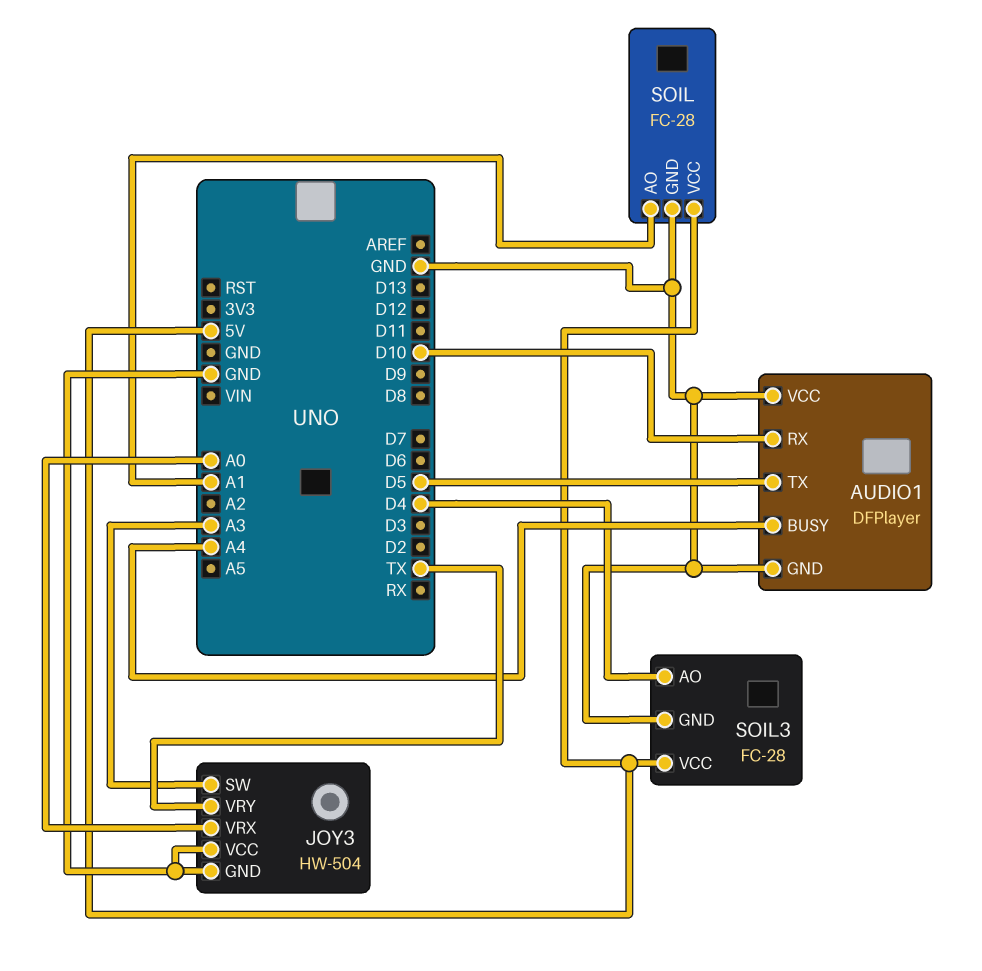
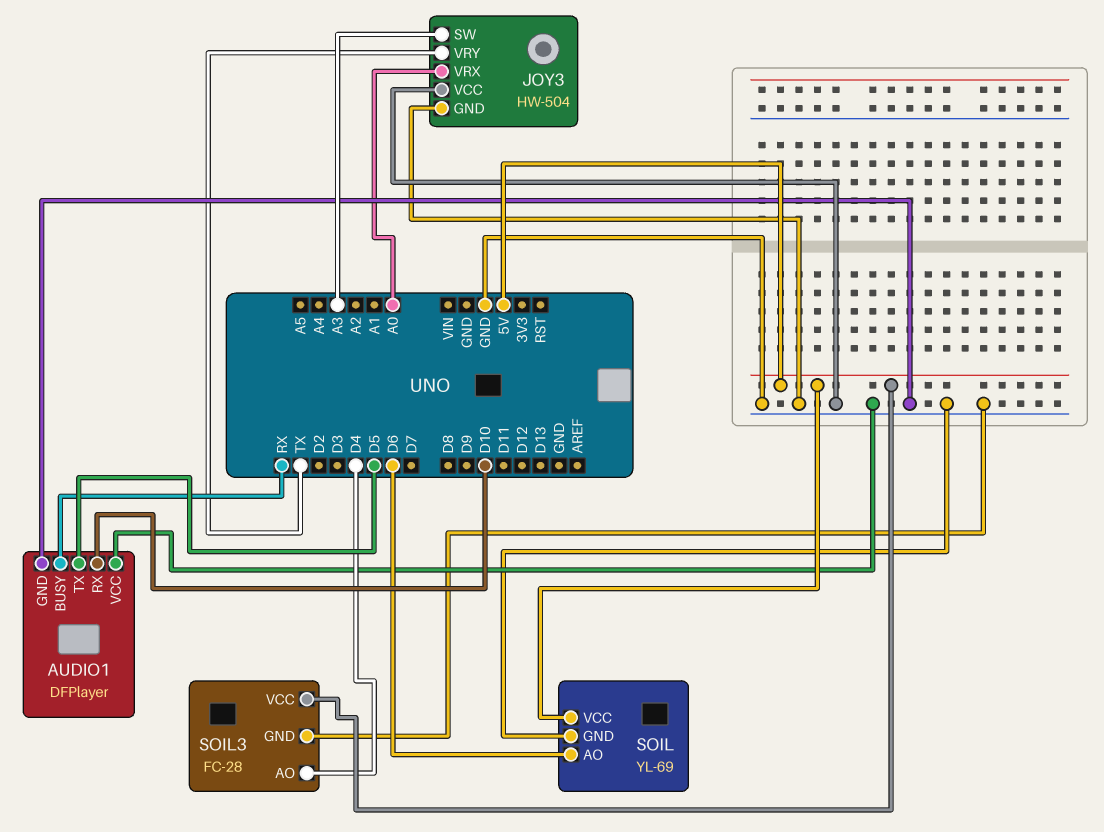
AUDIO1 pin BUSY: A4 -> RX
SOIL: FC-28 -> YL-69
SOIL pin AO: A1 -> D6

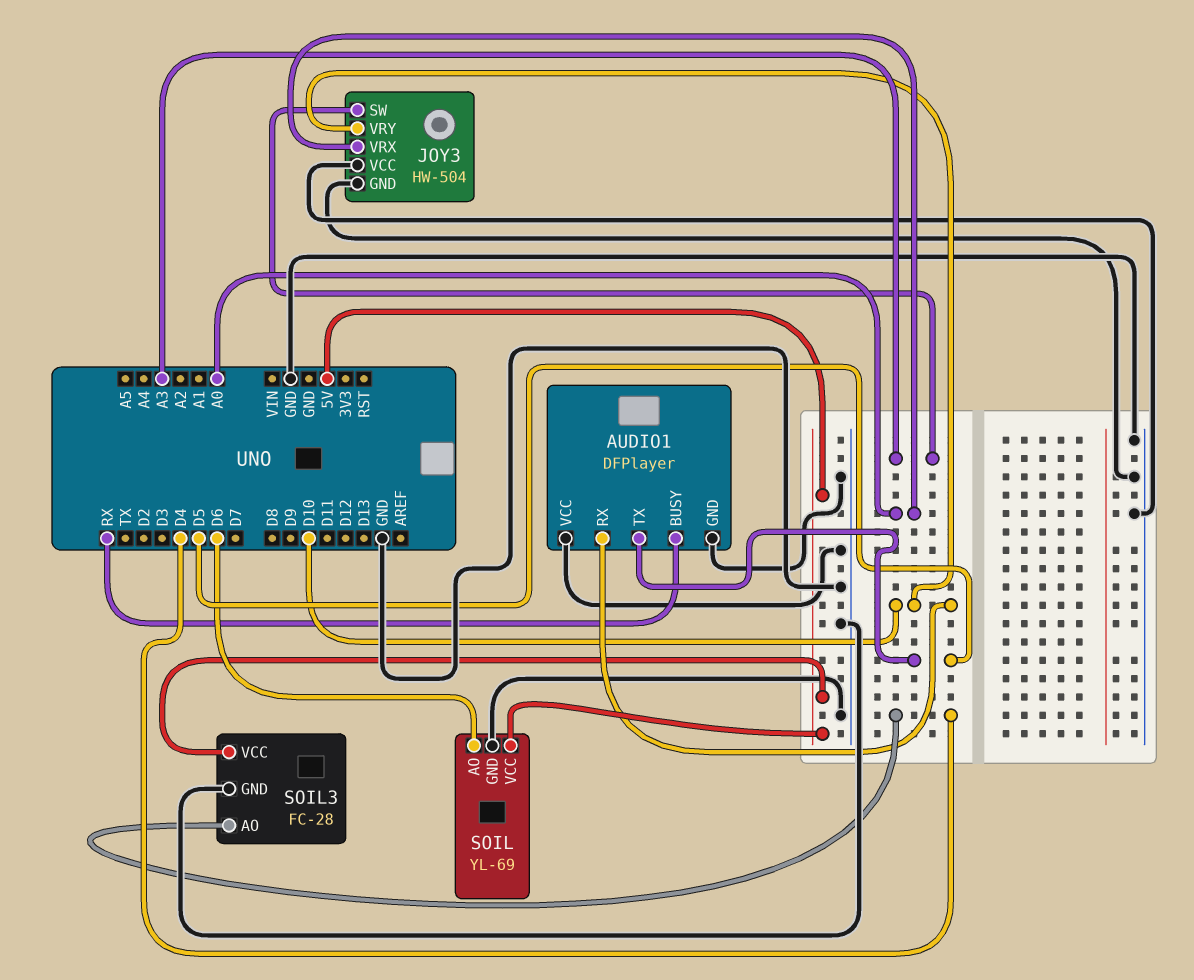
JOY3 pin VRY: TX -> D10

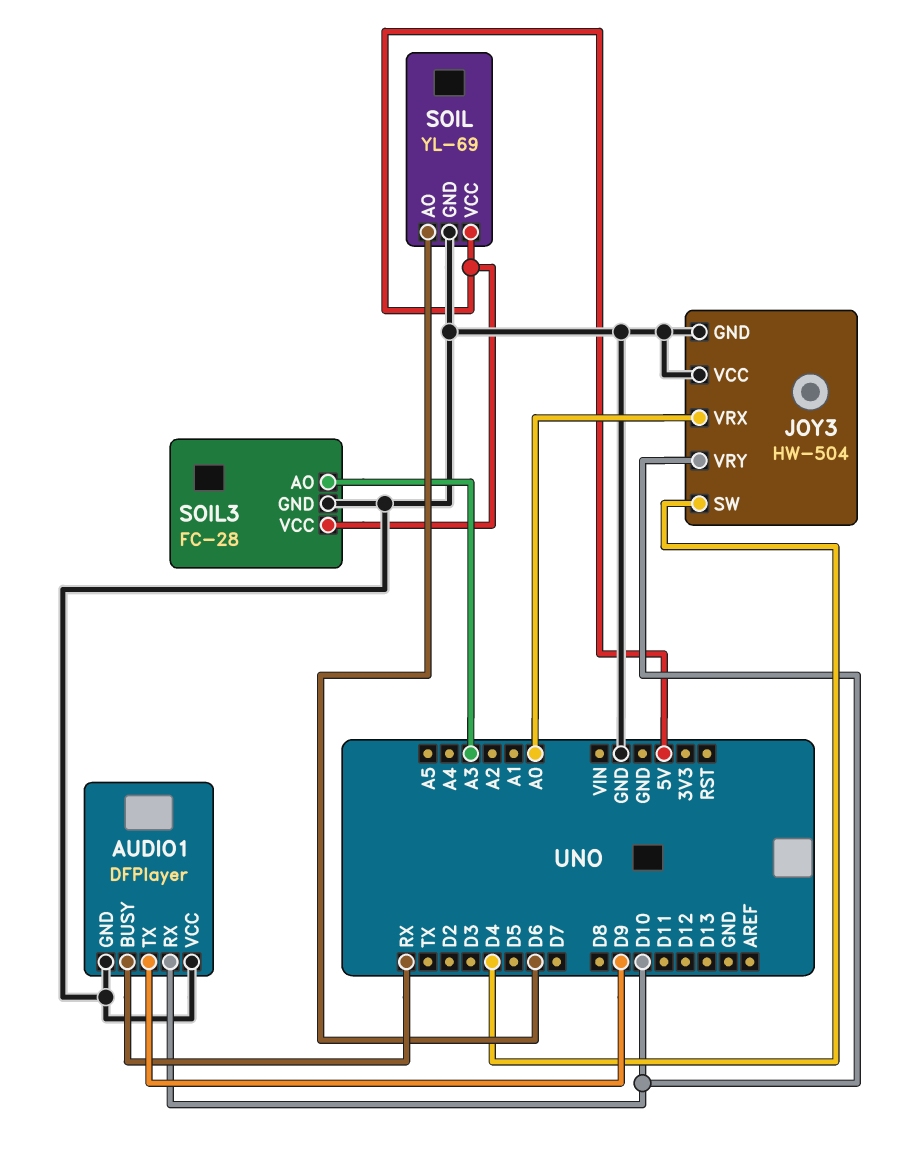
AUDIO1 pin TX: D5 -> D9
JOY3 pin SW: A3 -> D4
SOIL3 pin AO: D4 -> A3

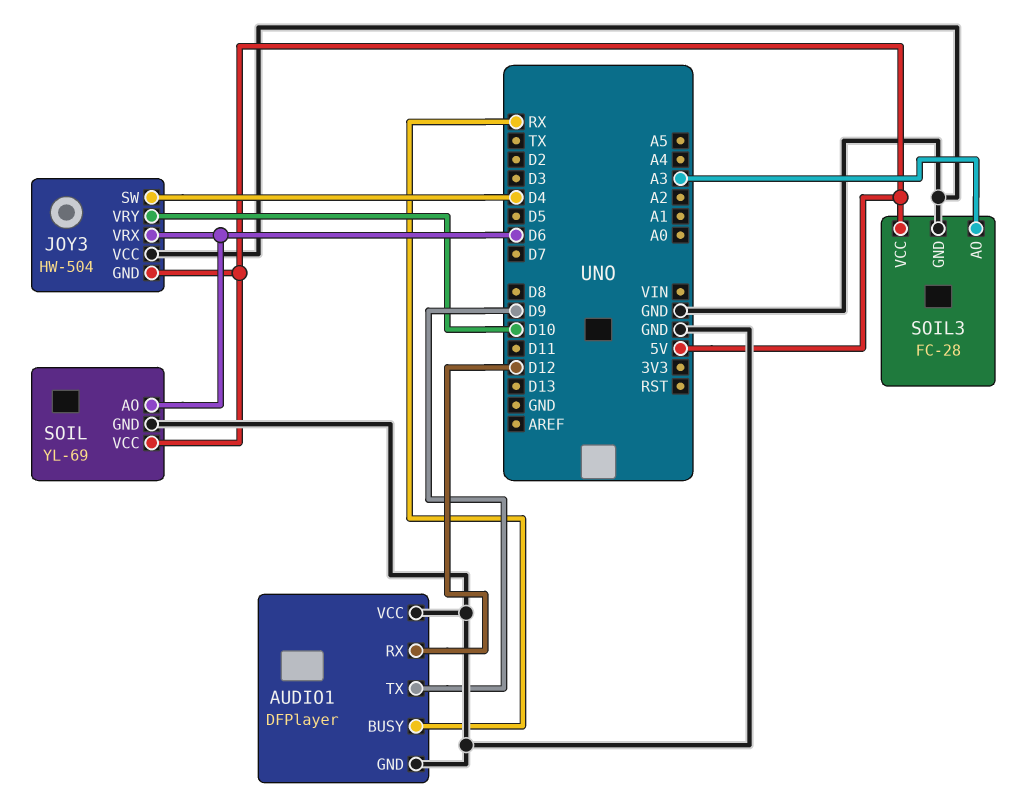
AUDIO1 pin RX: D10 -> D12
JOY3 pin GND: GND -> 5V
JOY3 pin VRX: A0 -> D6

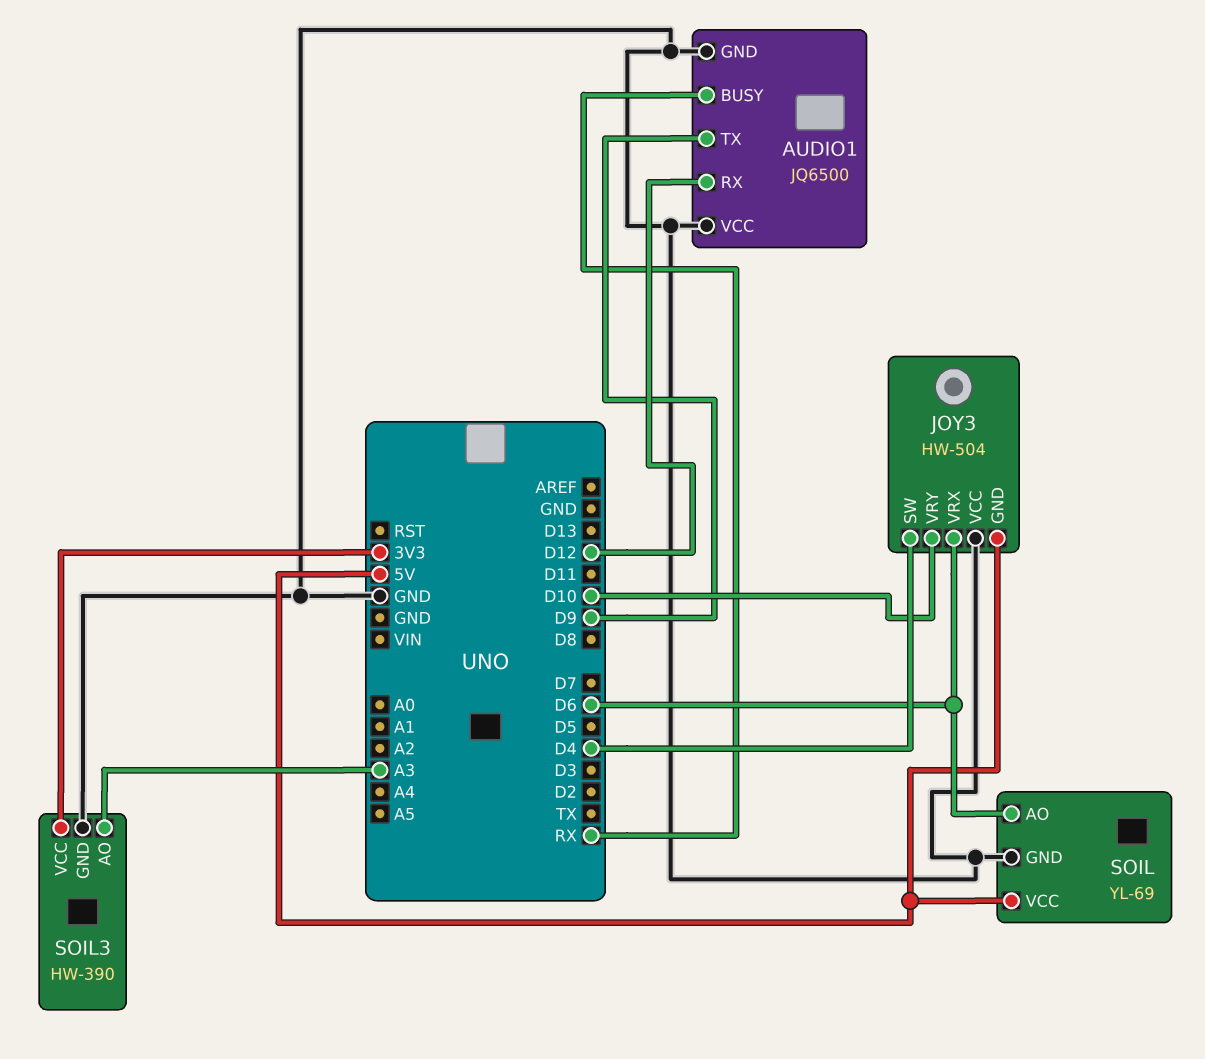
AUDIO1: DFPlayer -> JQ6500
SOIL3: FC-28 -> HW-390
SOIL3 pin VCC: 5V -> 3V3

